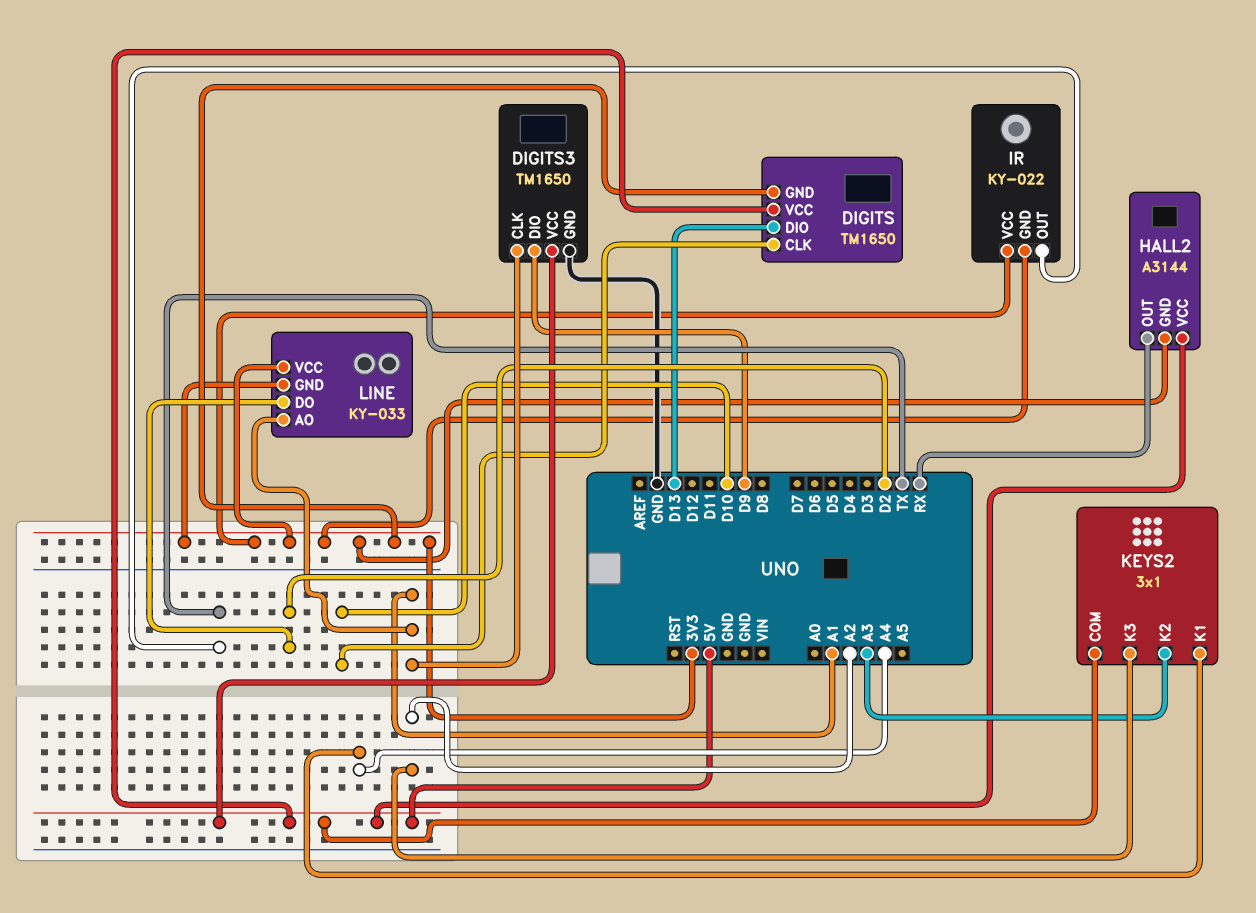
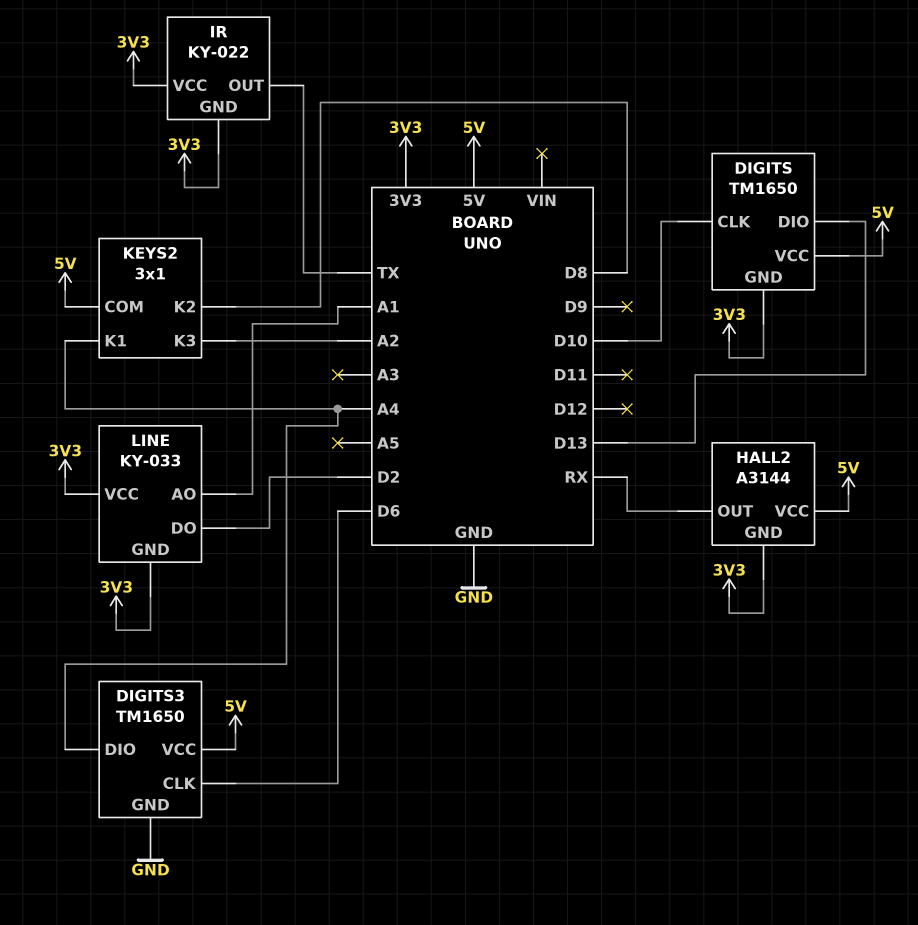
DIGITS3 pin CLK: A1 -> D6
DIGITS3 pin DIO: D9 -> A4
KEYS2 pin K2: A3 -> D8

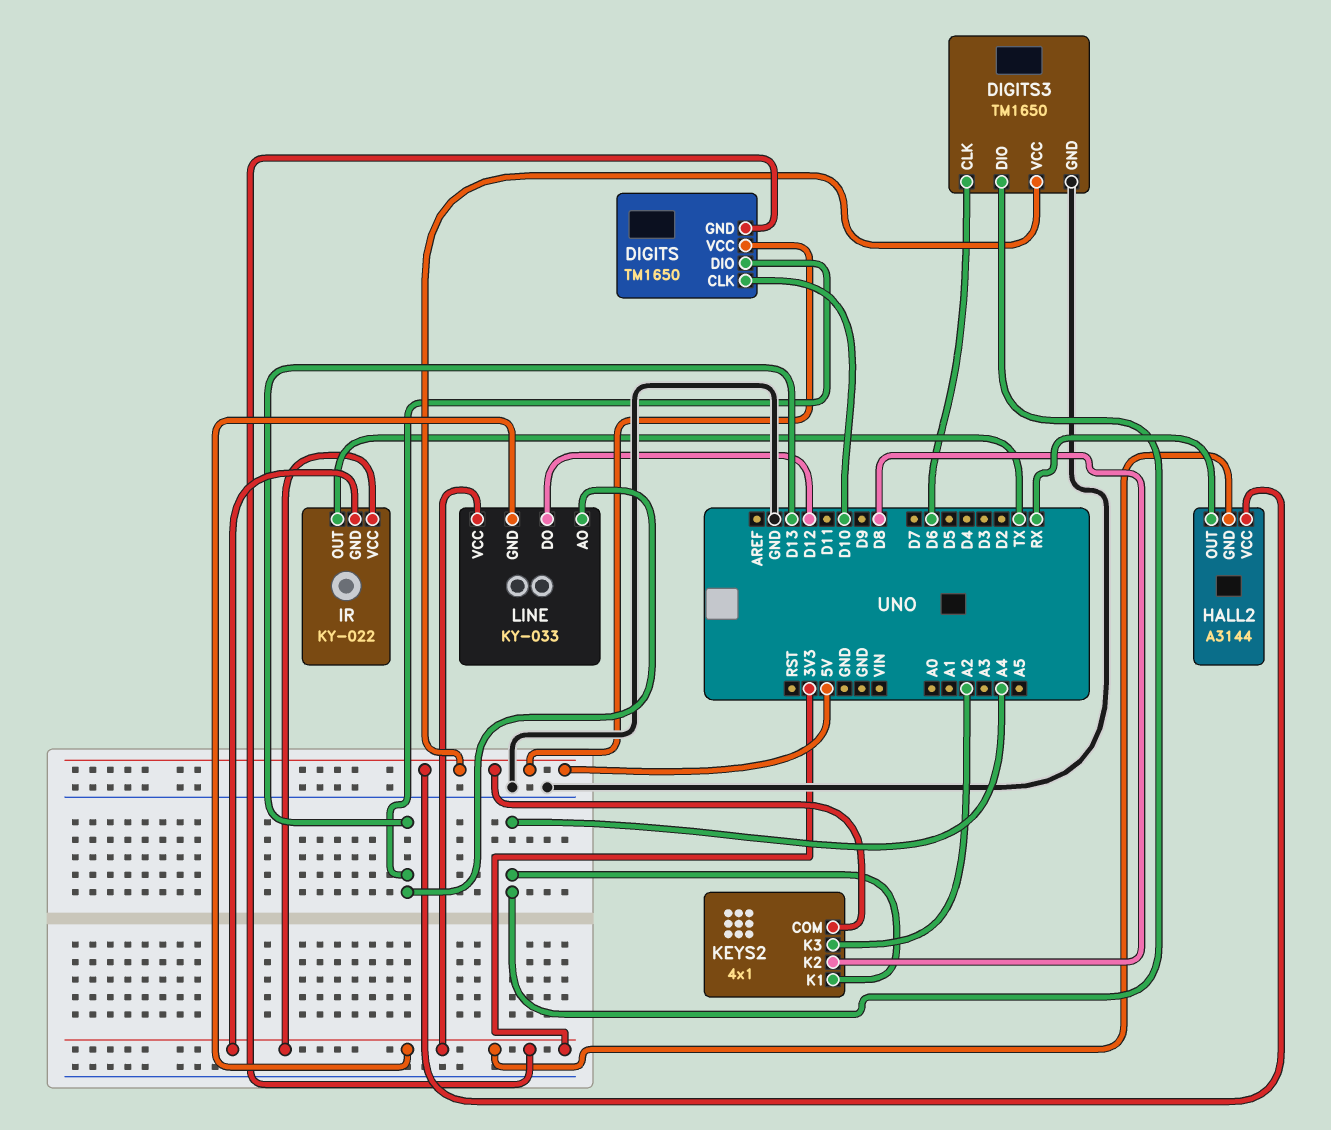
KEYS2: 3x1 -> 4x1
LINE pin AO: A1 -> D13
LINE pin DO: D2 -> D12

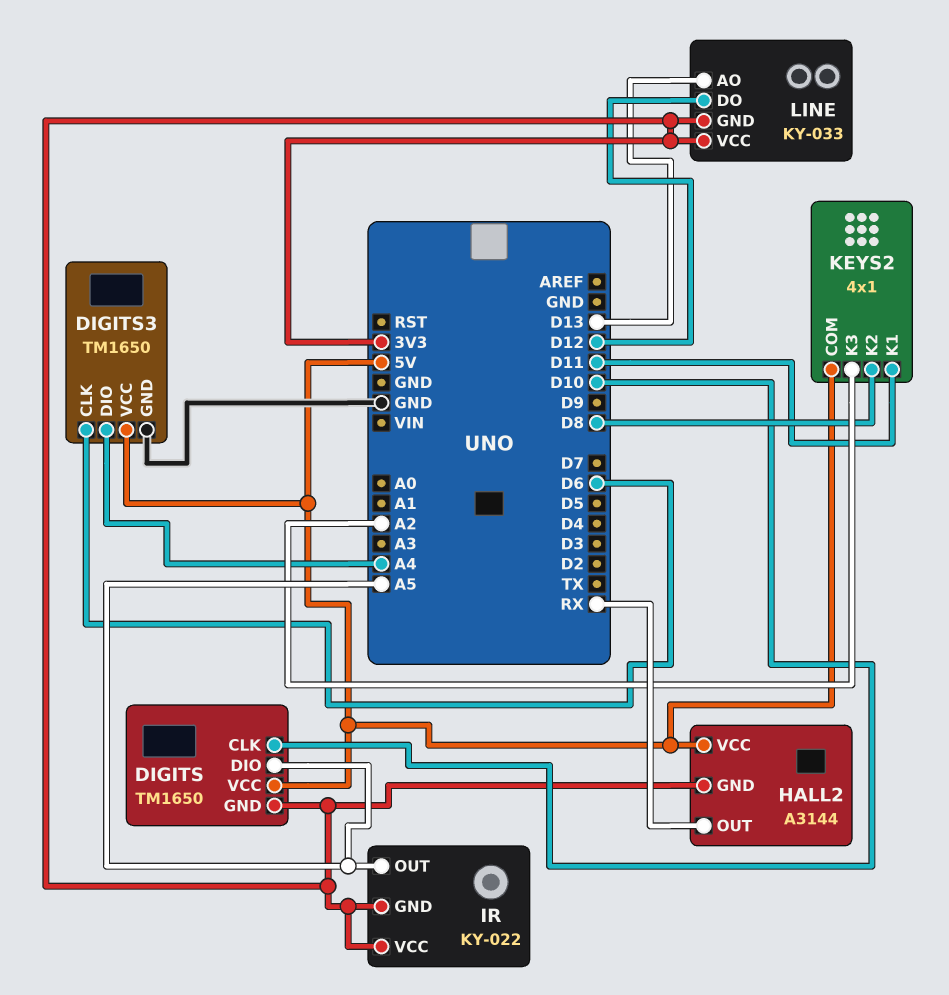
DIGITS pin DIO: D13 -> A5
IR pin OUT: TX -> A5
KEYS2 pin K1: A4 -> D11

